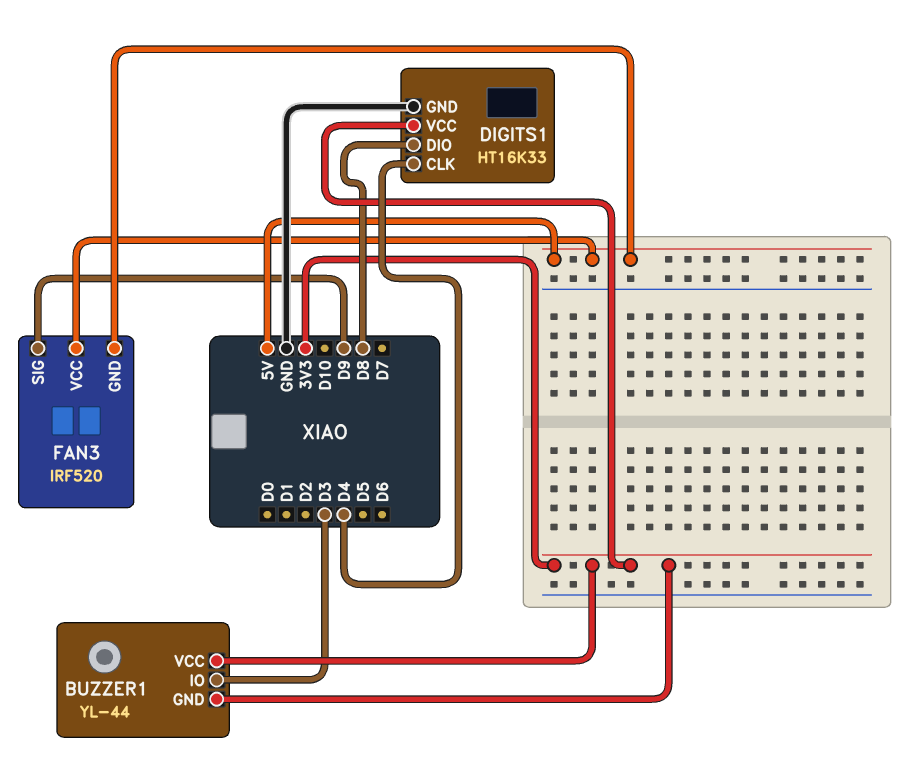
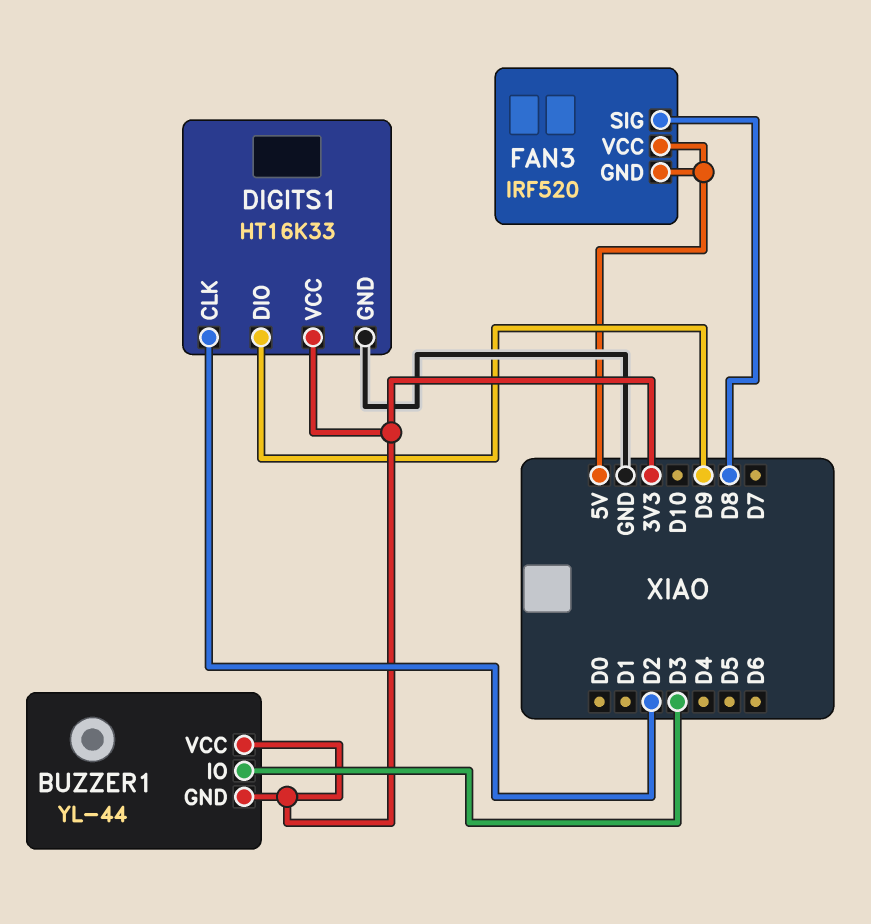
DIGITS1 pin CLK: D4 -> D2
DIGITS1 pin DIO: D8 -> D9
FAN3 pin SIG: D9 -> D8

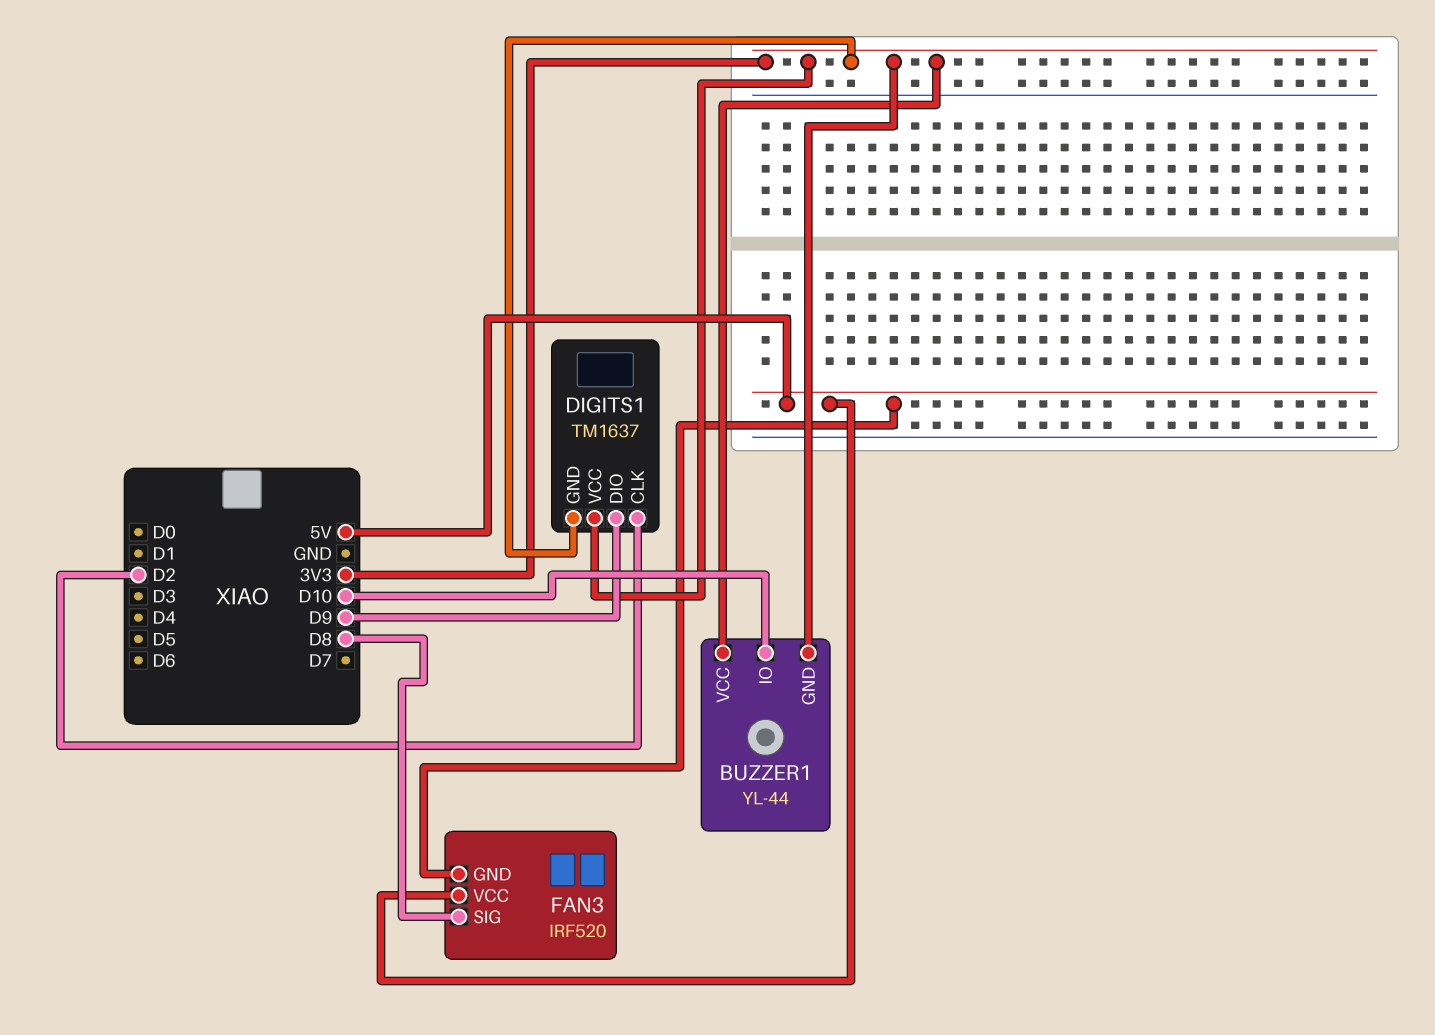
BUZZER1 pin IO: D3 -> D10
DIGITS1: HT16K33 -> TM1637
DIGITS1 pin GND: GND -> 3V3

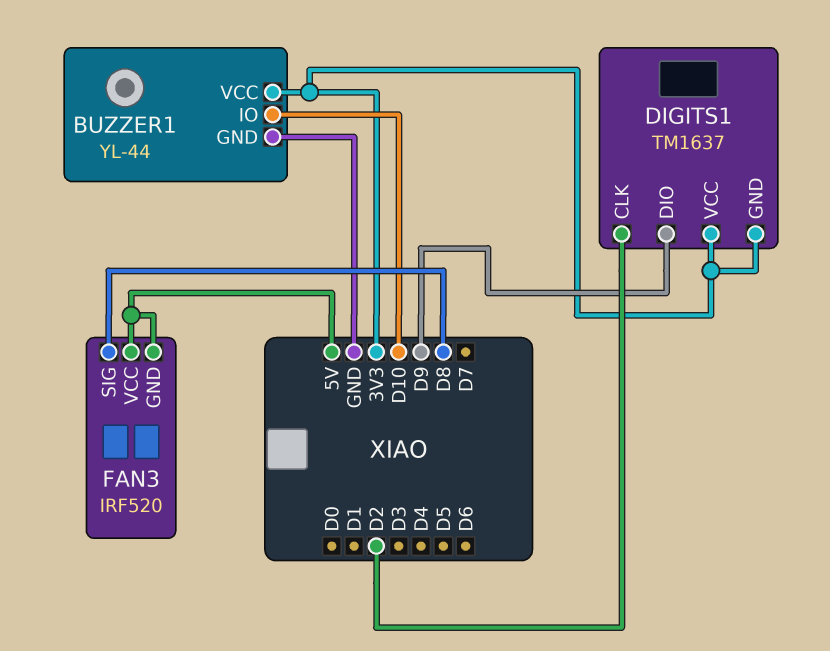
BUZZER1 pin GND: 3V3 -> GND

